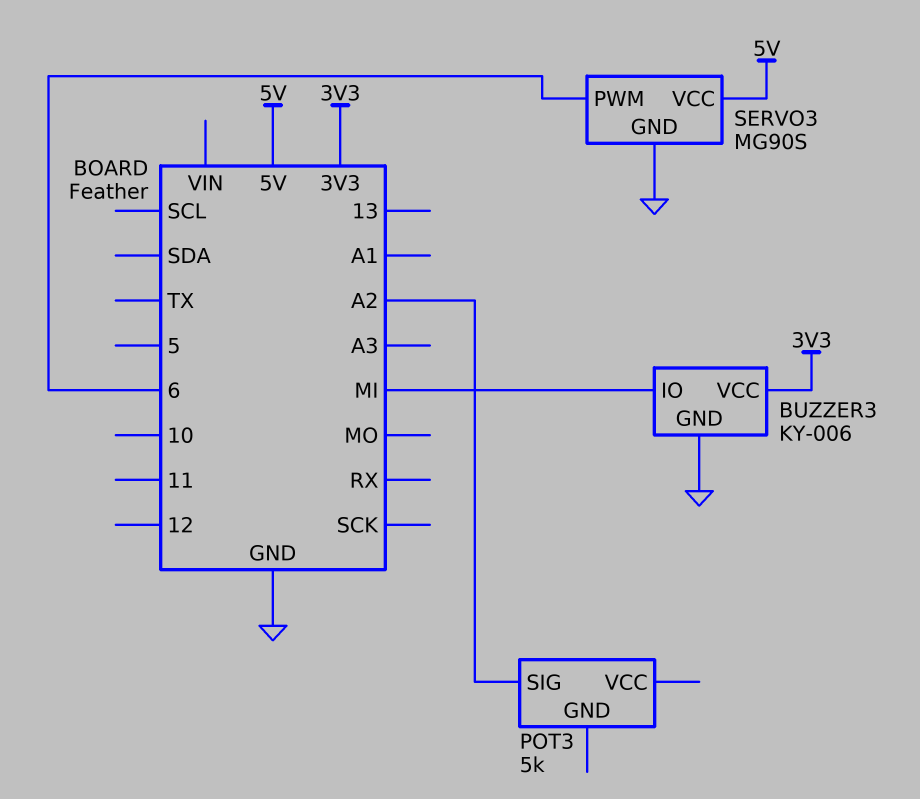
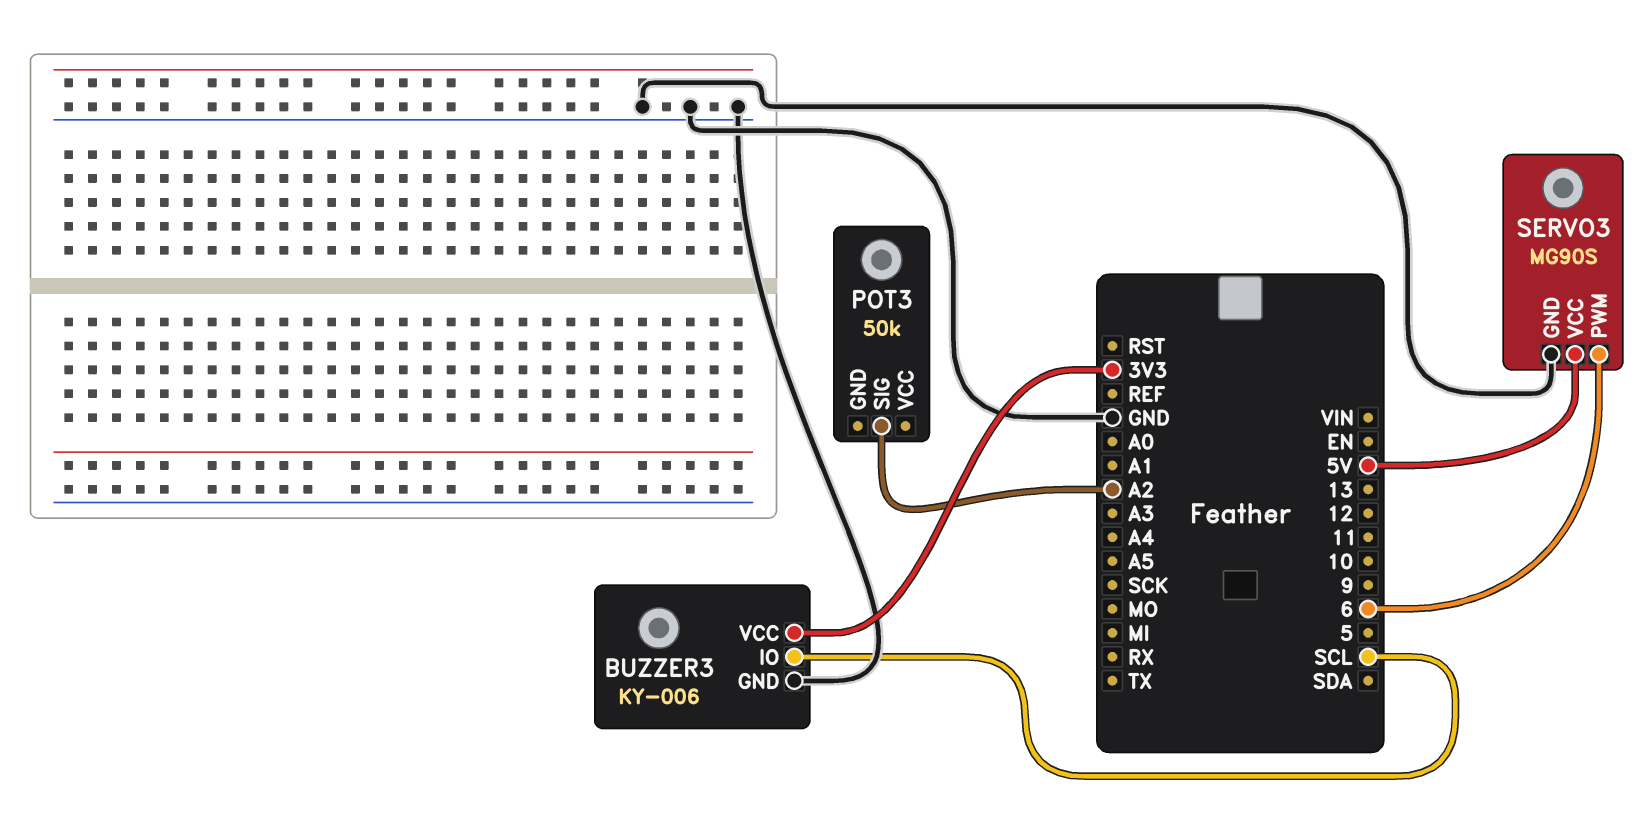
BUZZER3 pin IO: MI -> SCL
POT3: 5k -> 50k

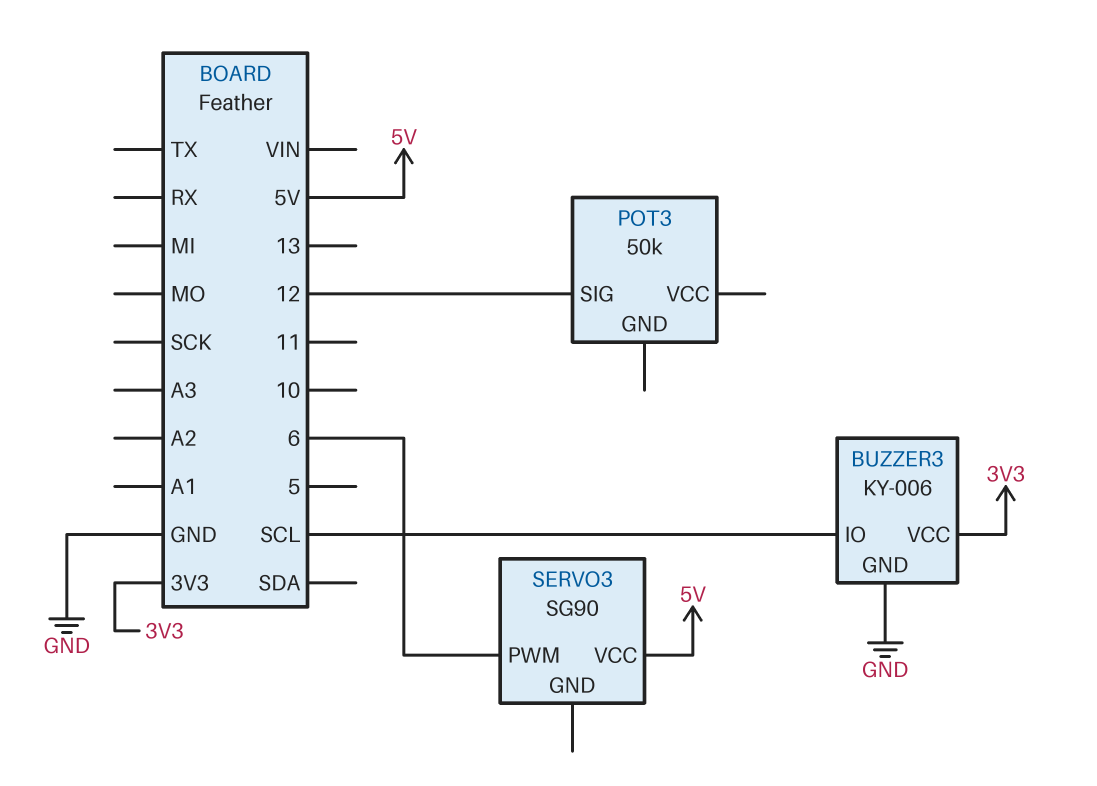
POT3 pin SIG: A2 -> 12
SERVO3: MG90S -> SG90
SERVO3 pin GND: GND -> none

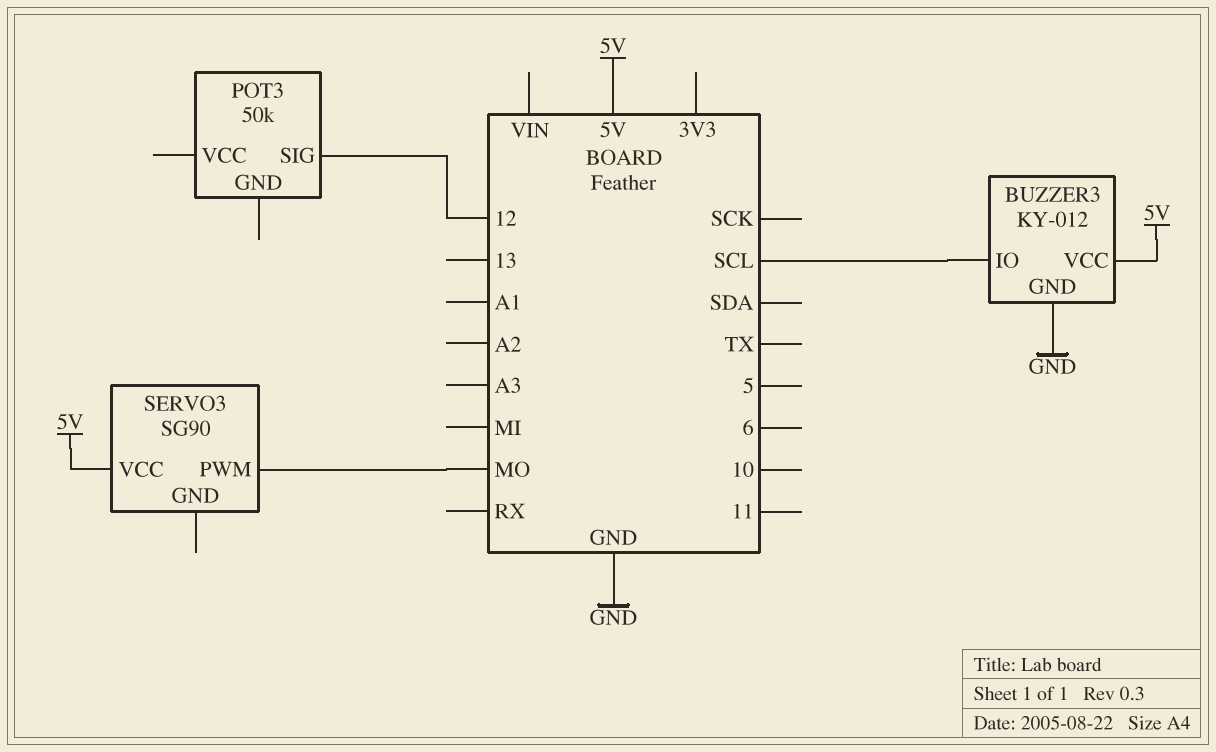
BUZZER3: KY-006 -> KY-012
BUZZER3 pin VCC: 3V3 -> 5V
SERVO3 pin PWM: 6 -> MO

